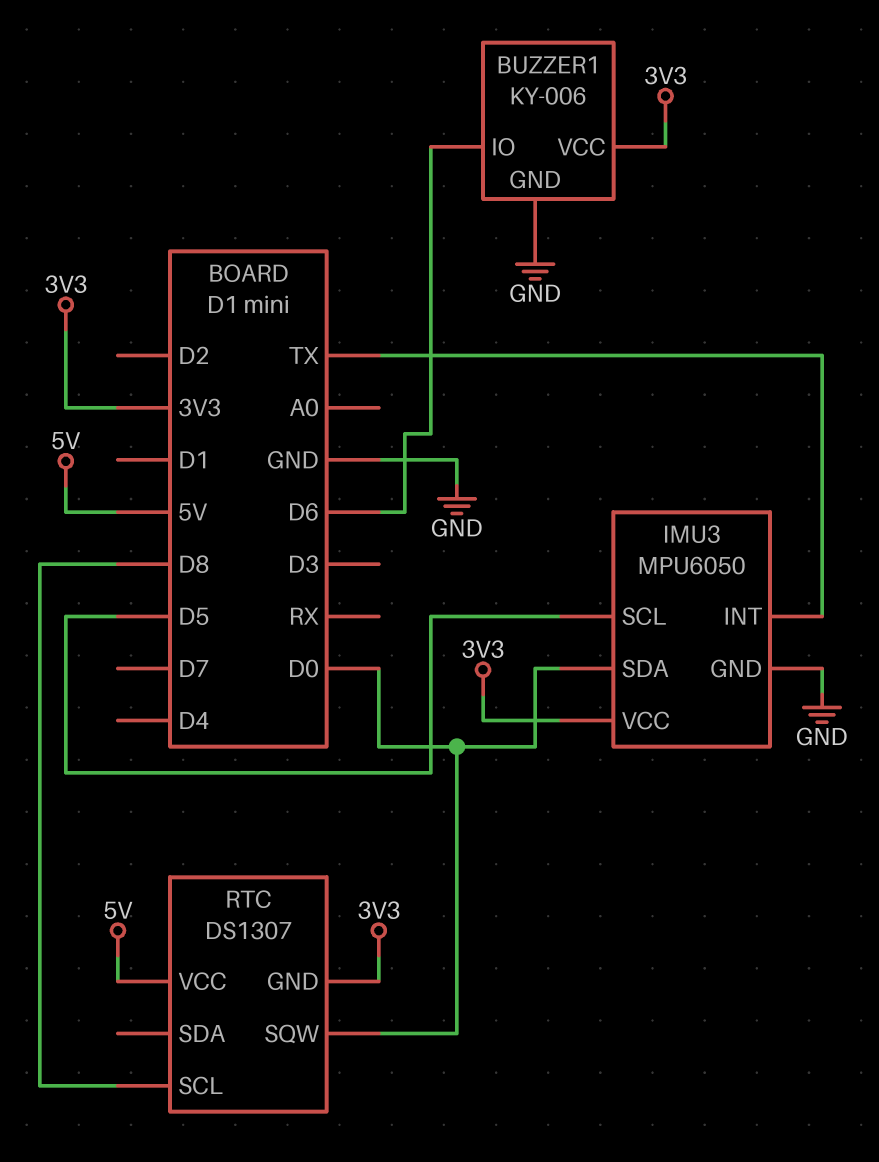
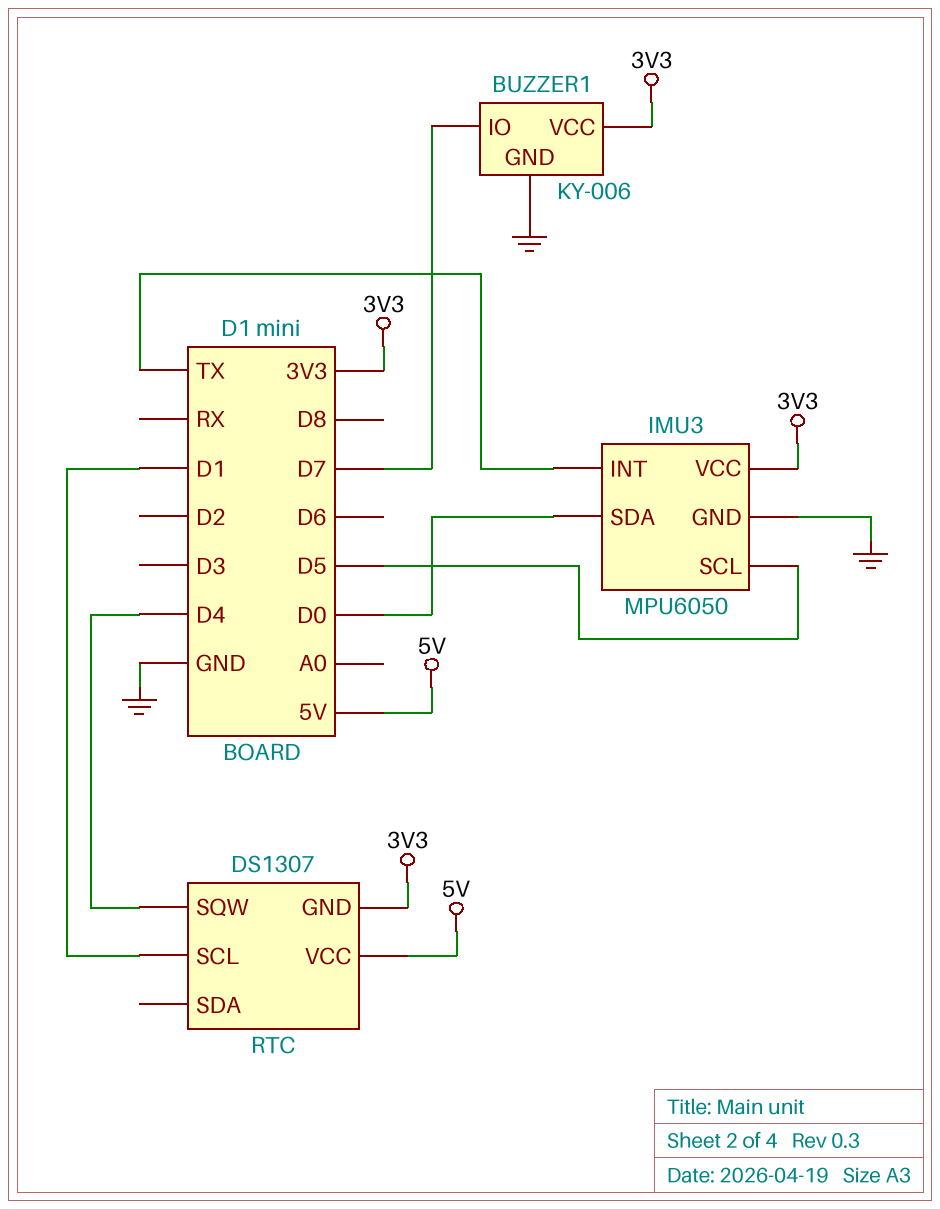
BUZZER1 pin IO: D6 -> D7
RTC pin SCL: D8 -> D1
RTC pin SQW: D0 -> D4

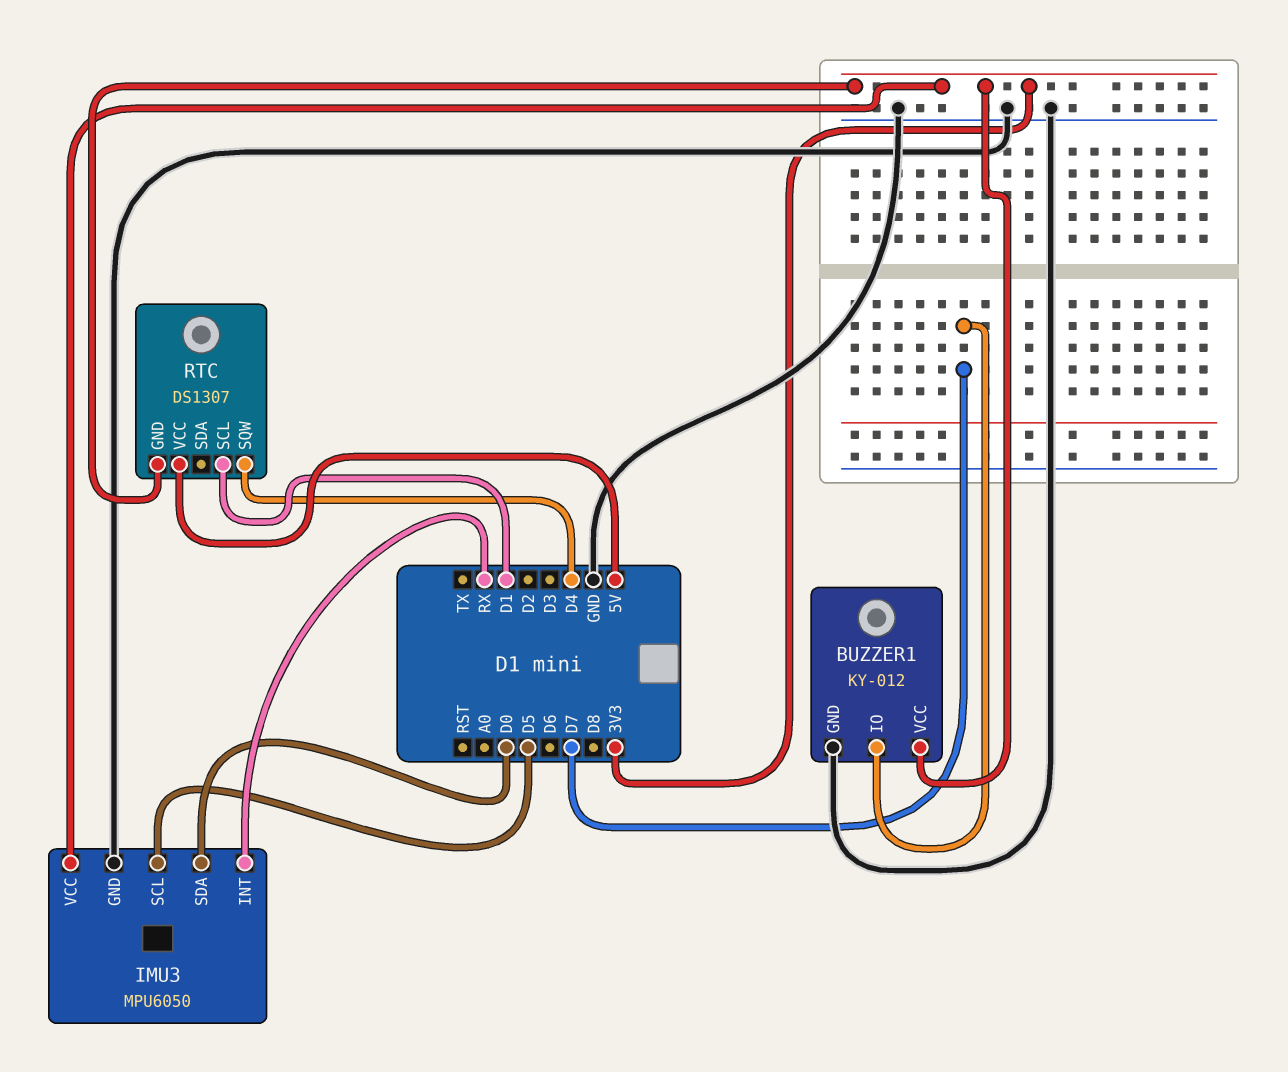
BUZZER1: KY-006 -> KY-012
IMU3 pin INT: TX -> RX

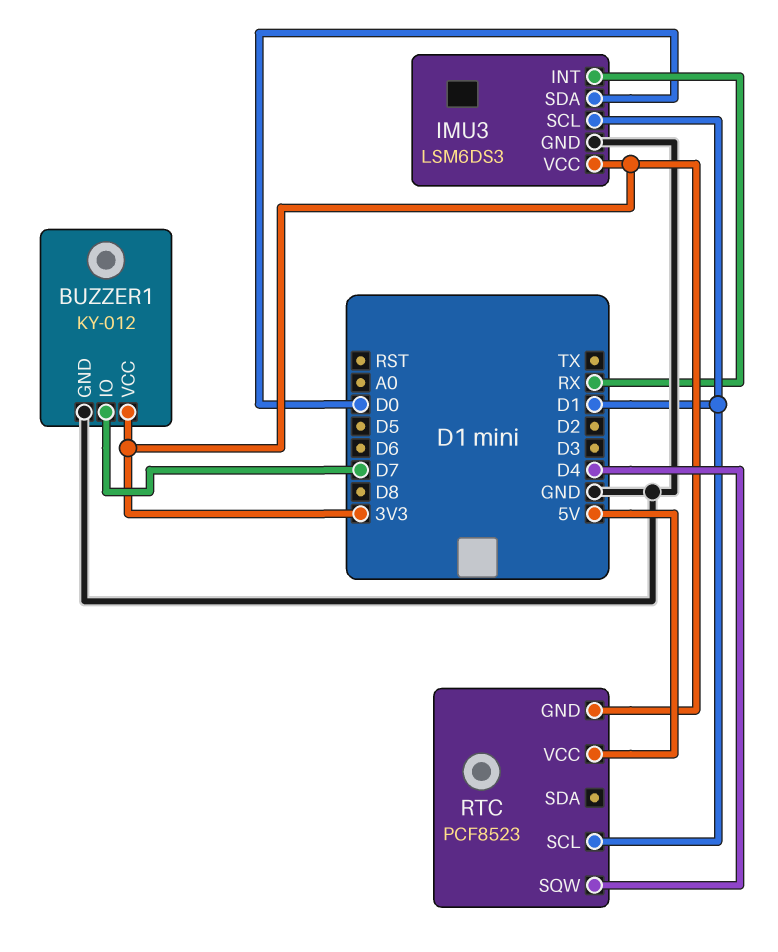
IMU3: MPU6050 -> LSM6DS3
IMU3 pin SCL: D5 -> D1
RTC: DS1307 -> PCF8523

